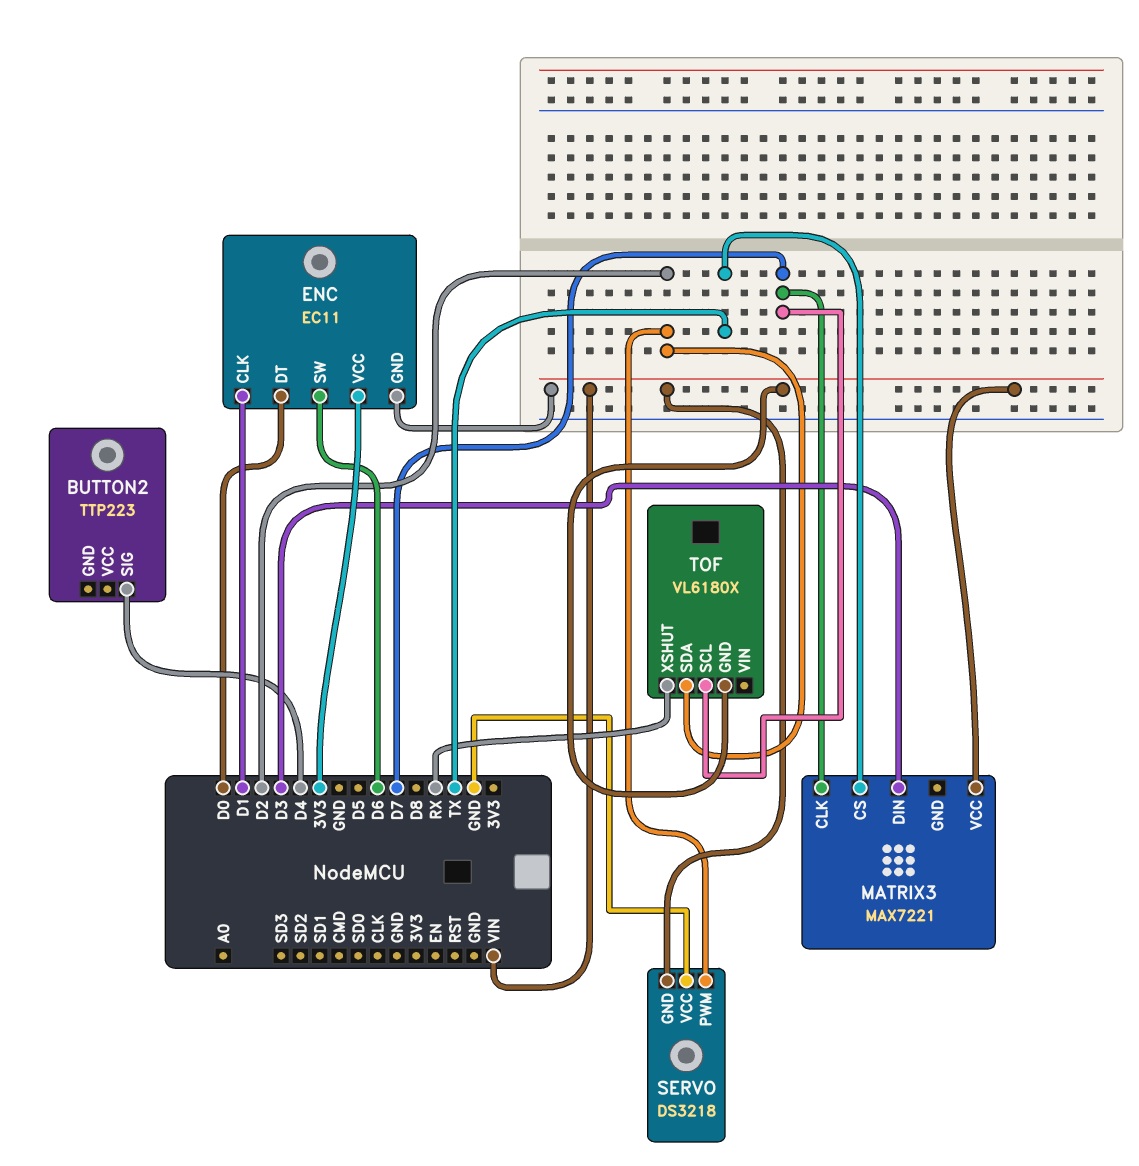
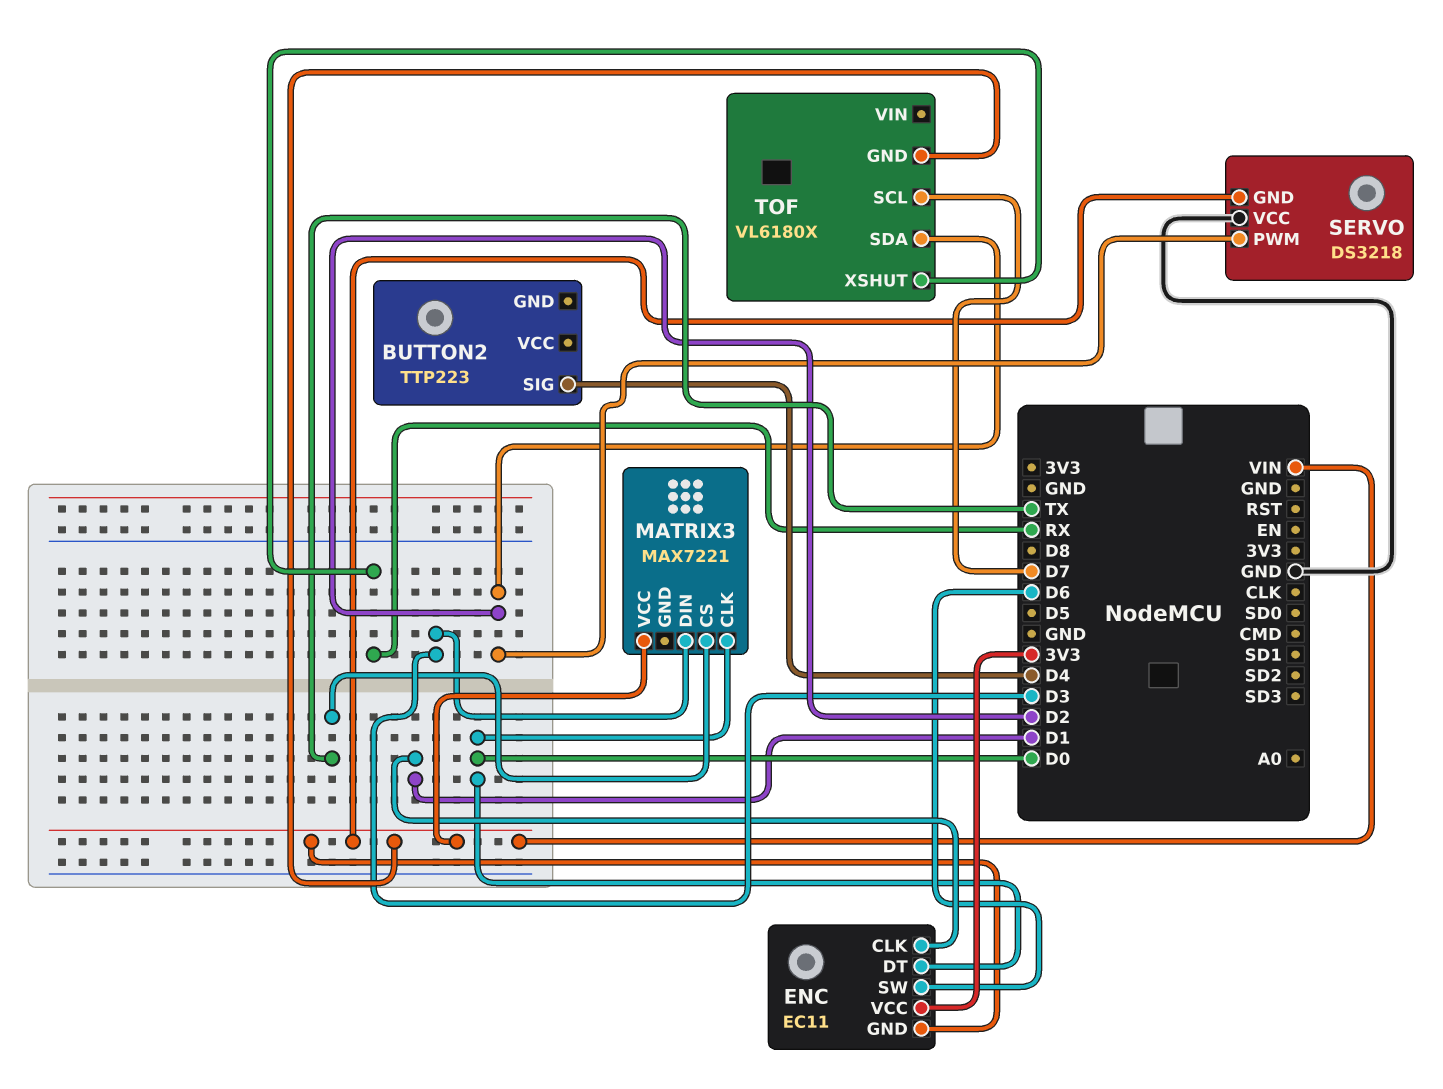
MATRIX3 pin CLK: D7 -> D0

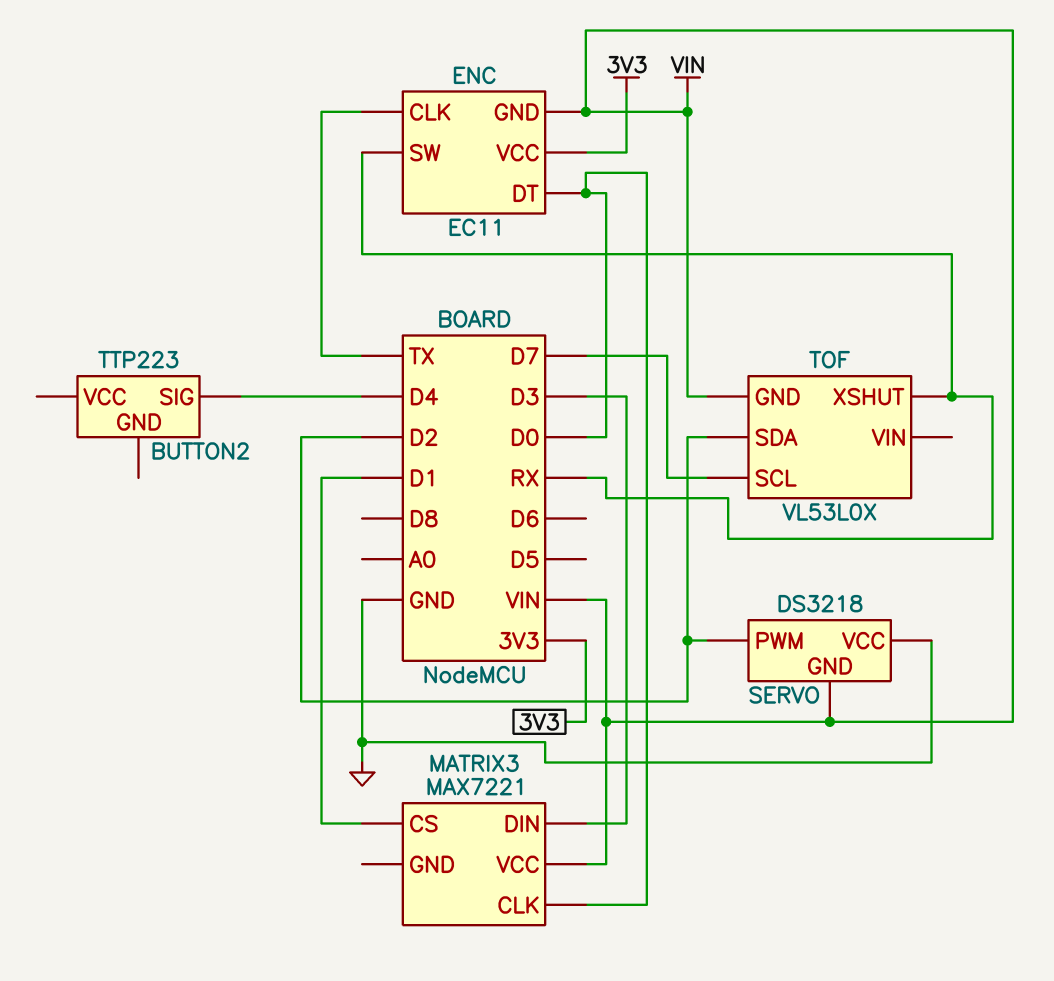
ENC pin CLK: D1 -> TX
ENC pin SW: D6 -> RX
MATRIX3 pin CS: TX -> D1
TOF: VL6180X -> VL53L0X

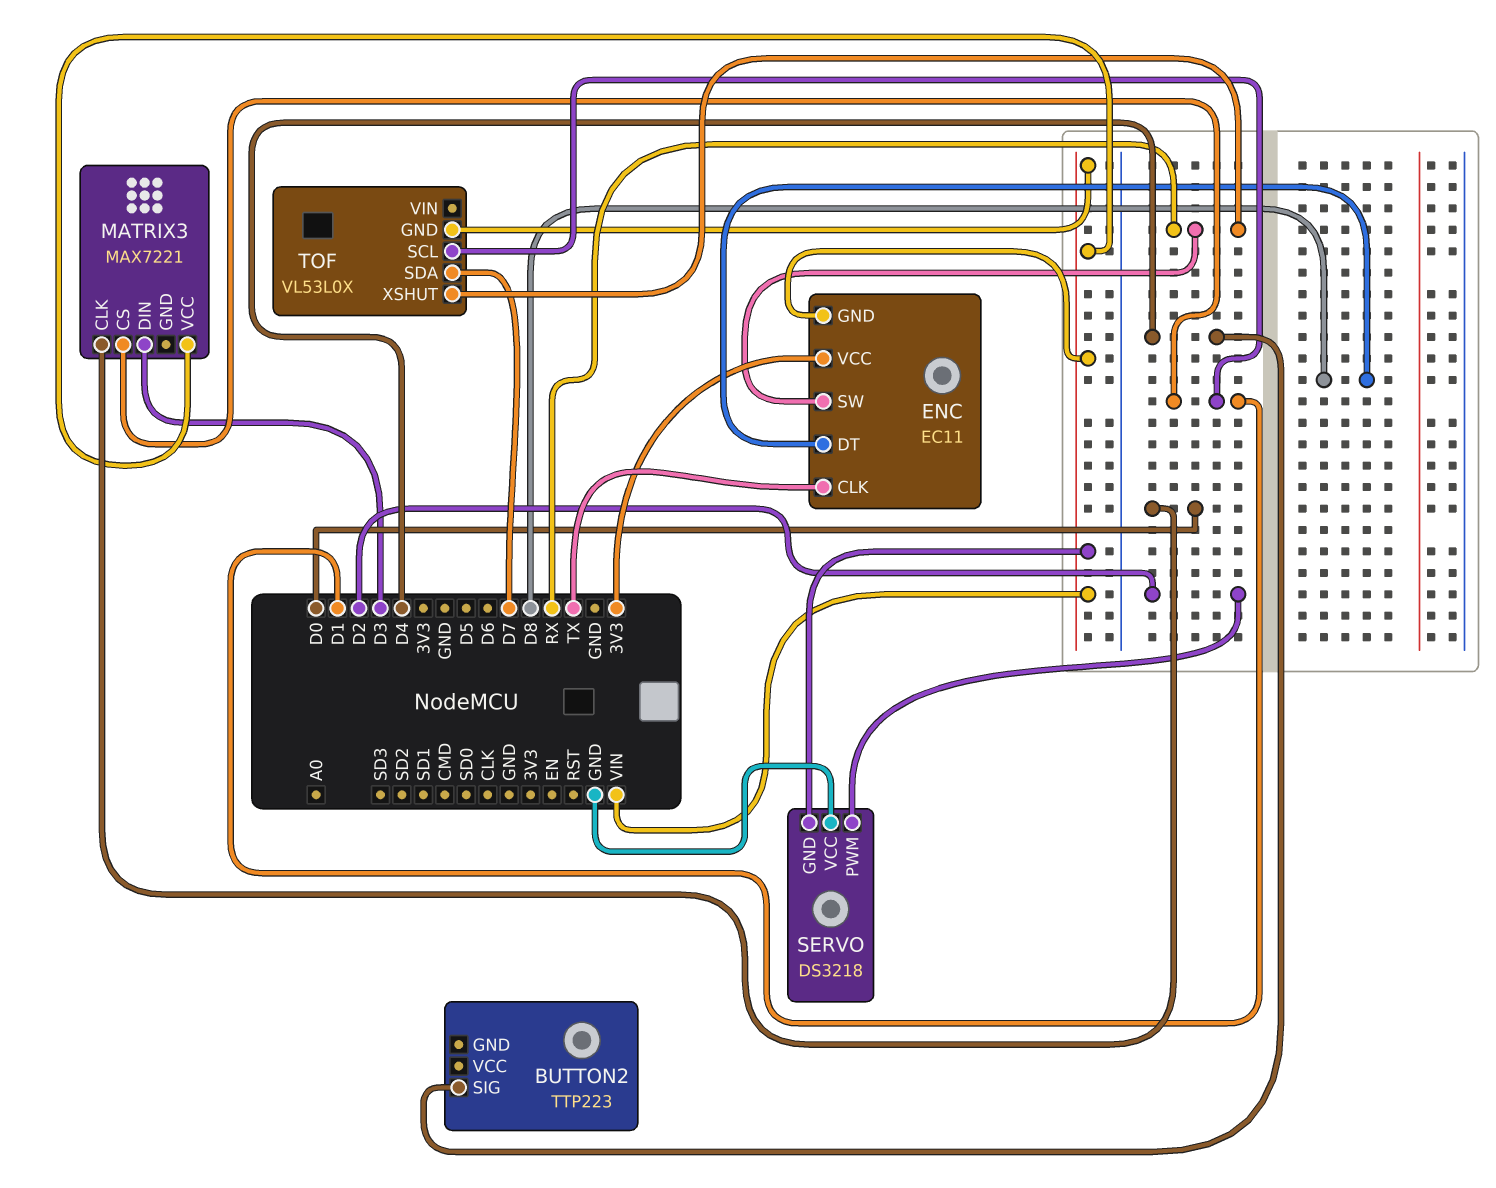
ENC pin DT: D0 -> D8
TOF pin SCL: D7 -> D1
TOF pin SDA: D2 -> D7

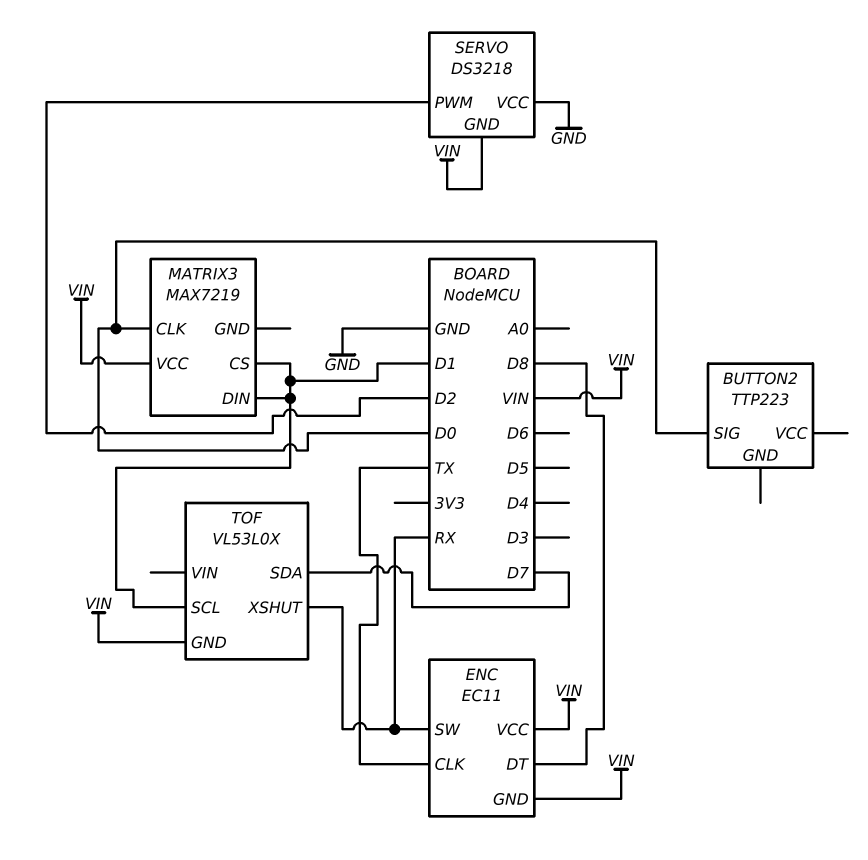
BUTTON2 pin SIG: D4 -> D0
ENC pin VCC: 3V3 -> VIN
MATRIX3: MAX7221 -> MAX7219
MATRIX3 pin DIN: D3 -> D1

